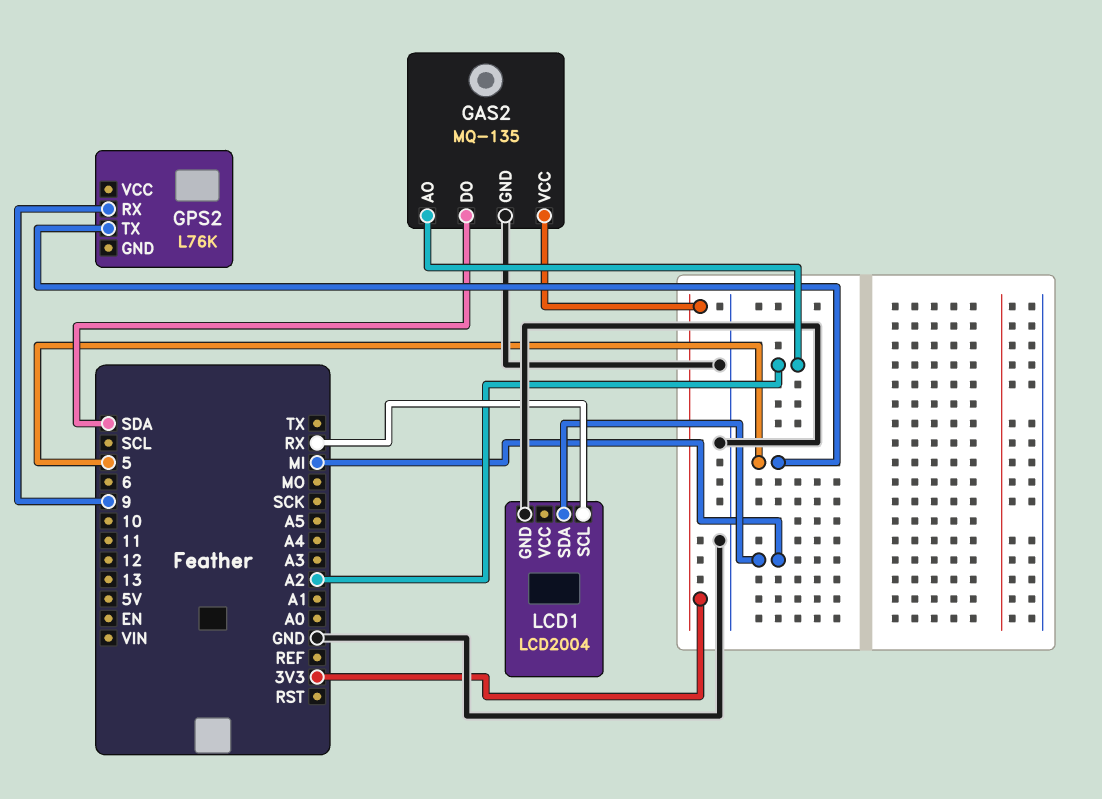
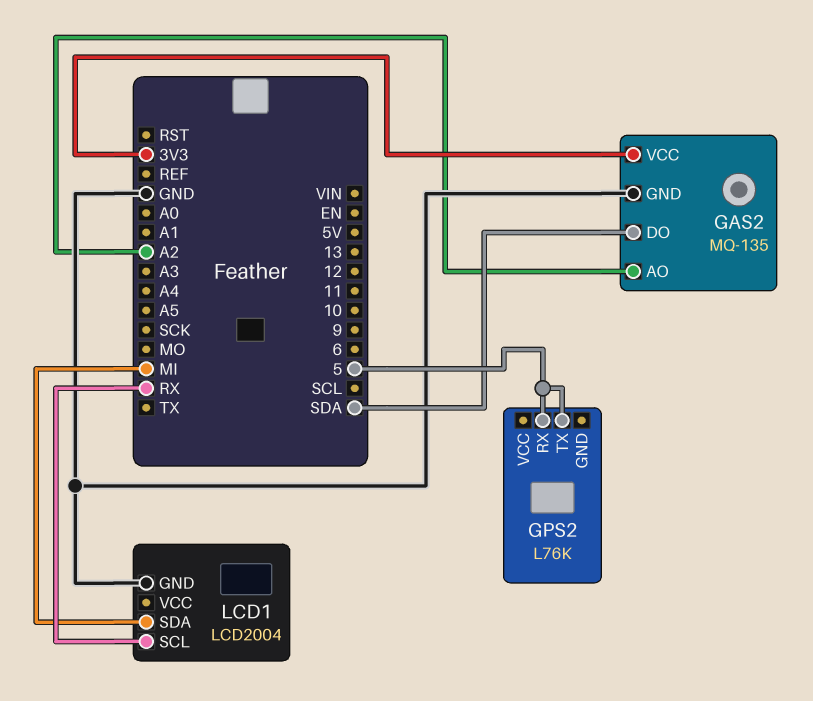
GPS2 pin RX: 9 -> 5

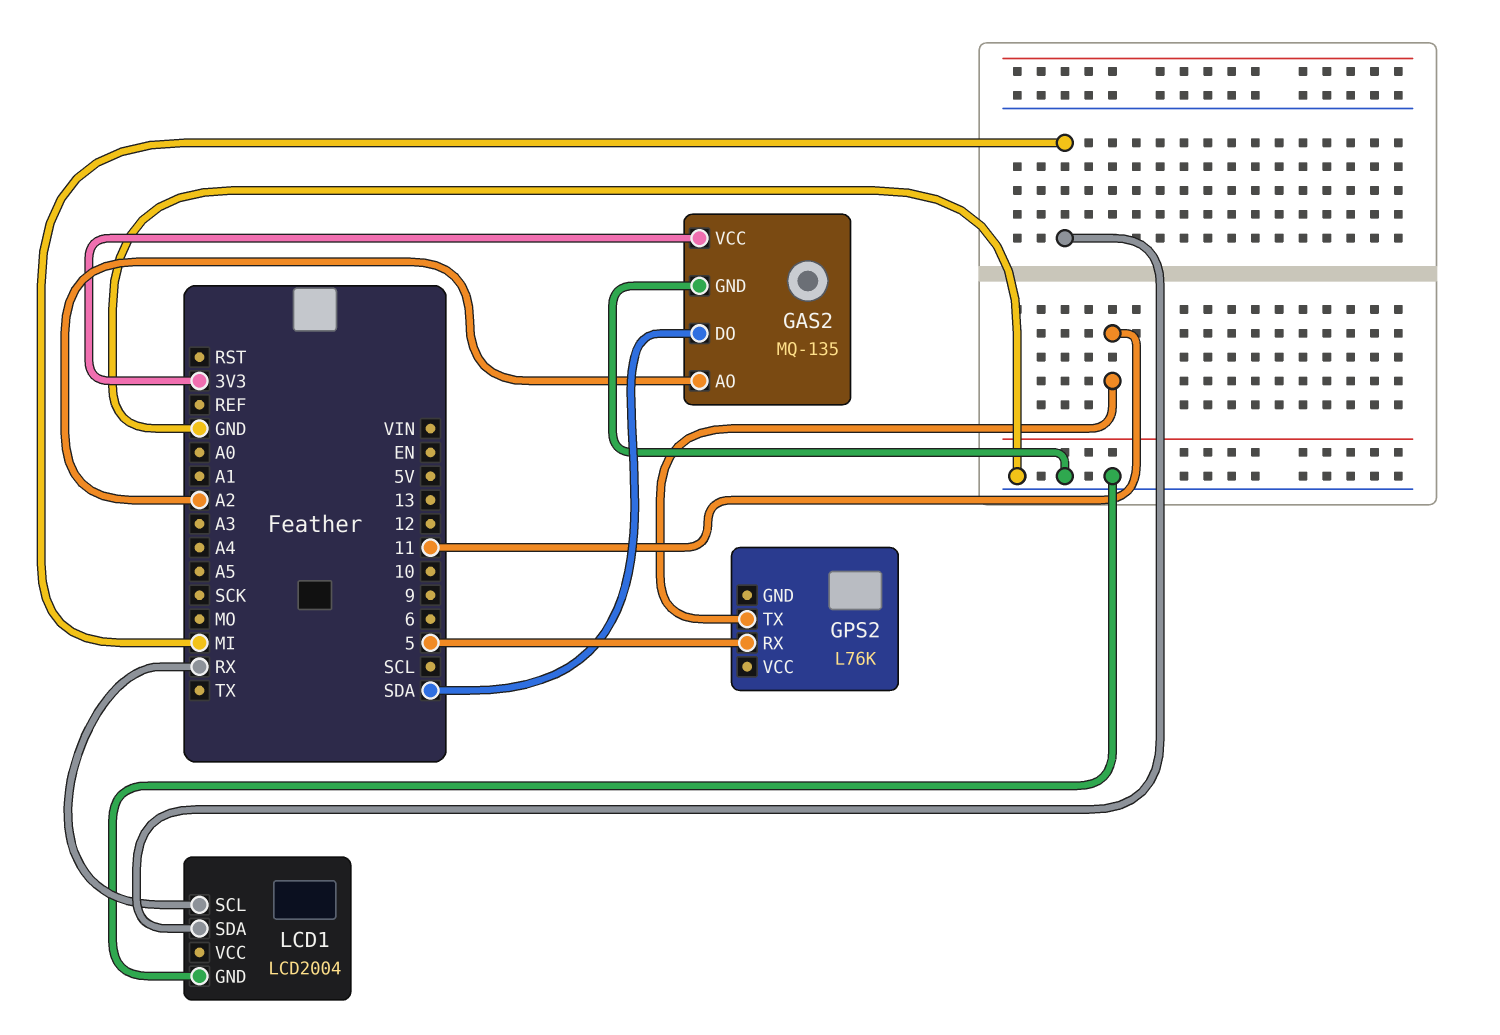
GPS2 pin TX: 5 -> 11

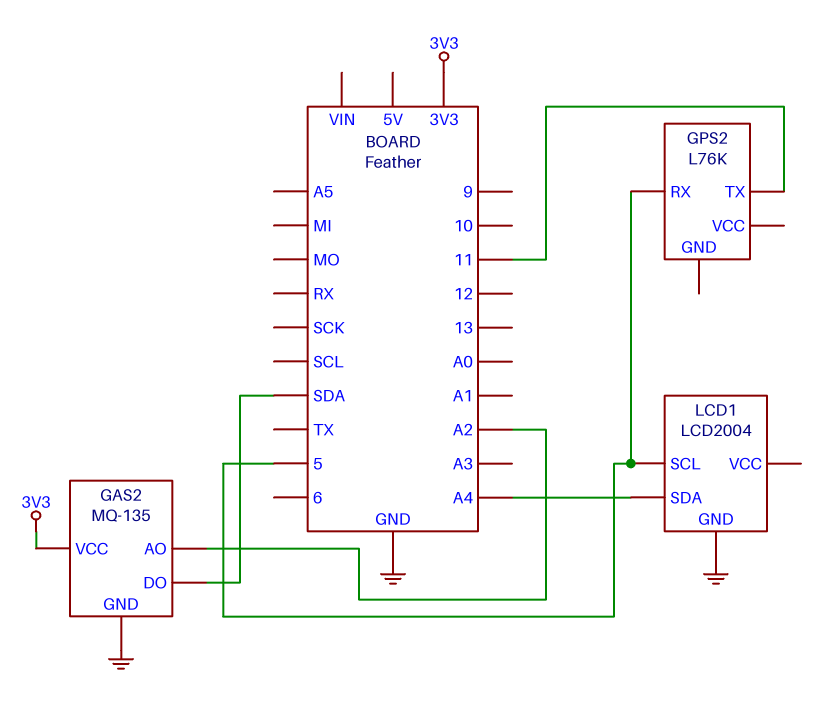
LCD1 pin SCL: RX -> 5
LCD1 pin SDA: MI -> A4

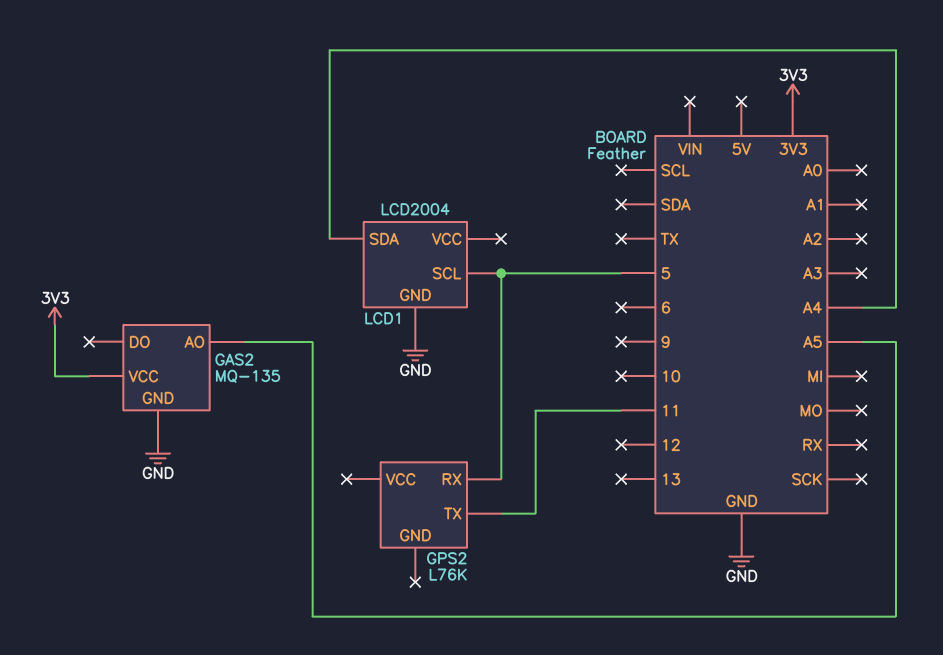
GAS2 pin AO: A2 -> A5
GAS2 pin DO: SDA -> none

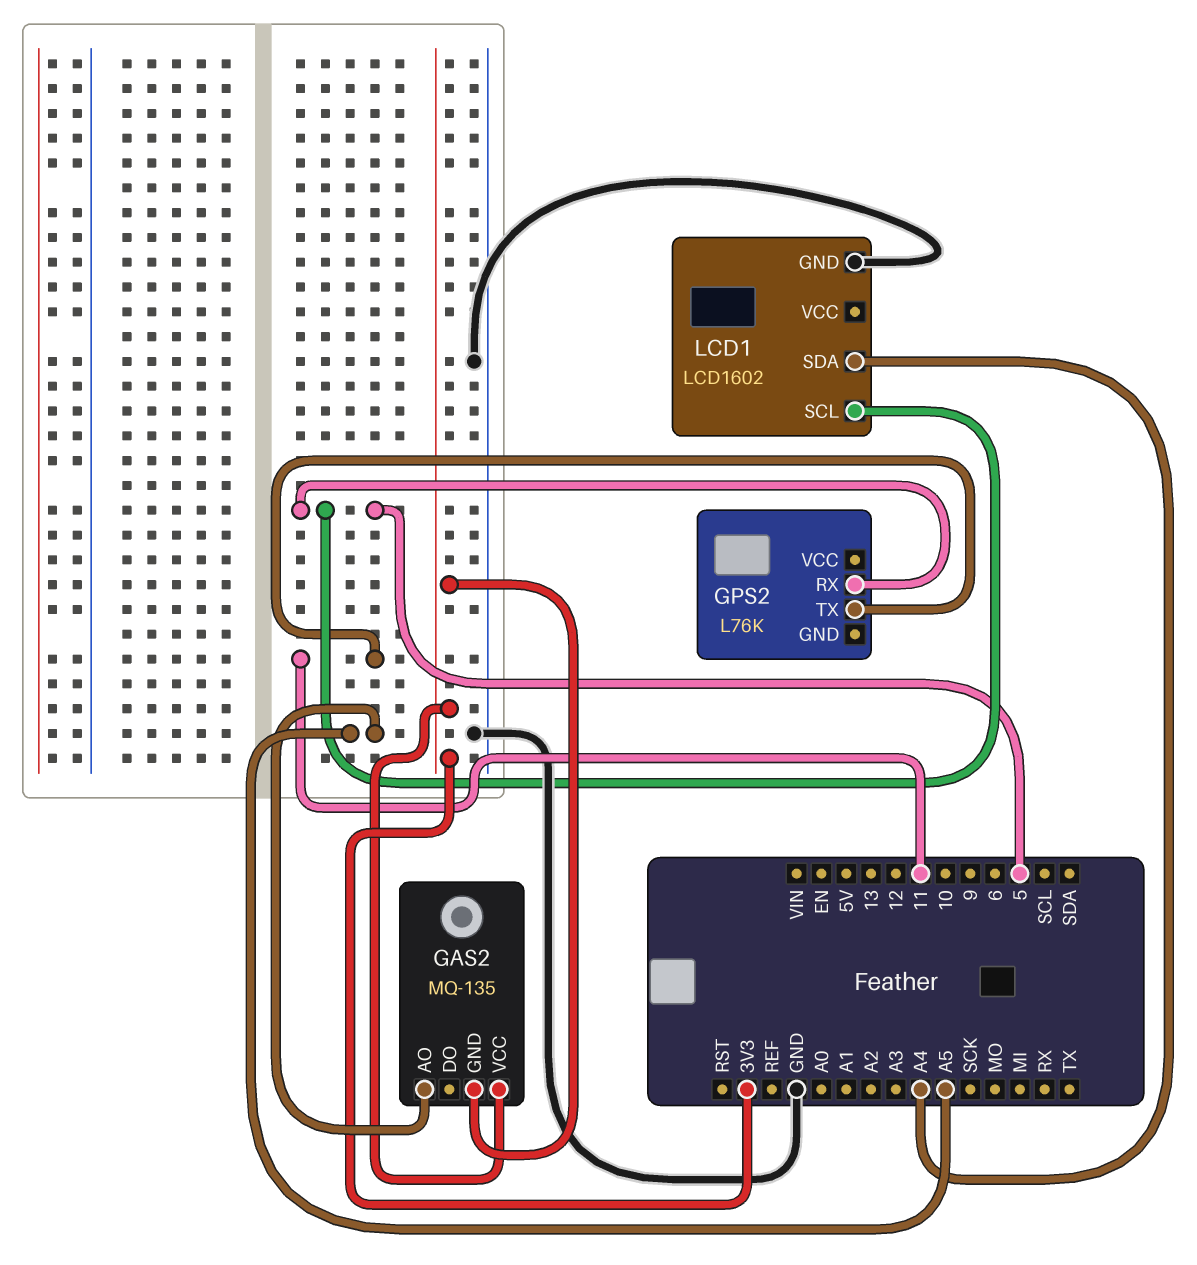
GAS2 pin GND: GND -> 3V3
LCD1: LCD2004 -> LCD1602

